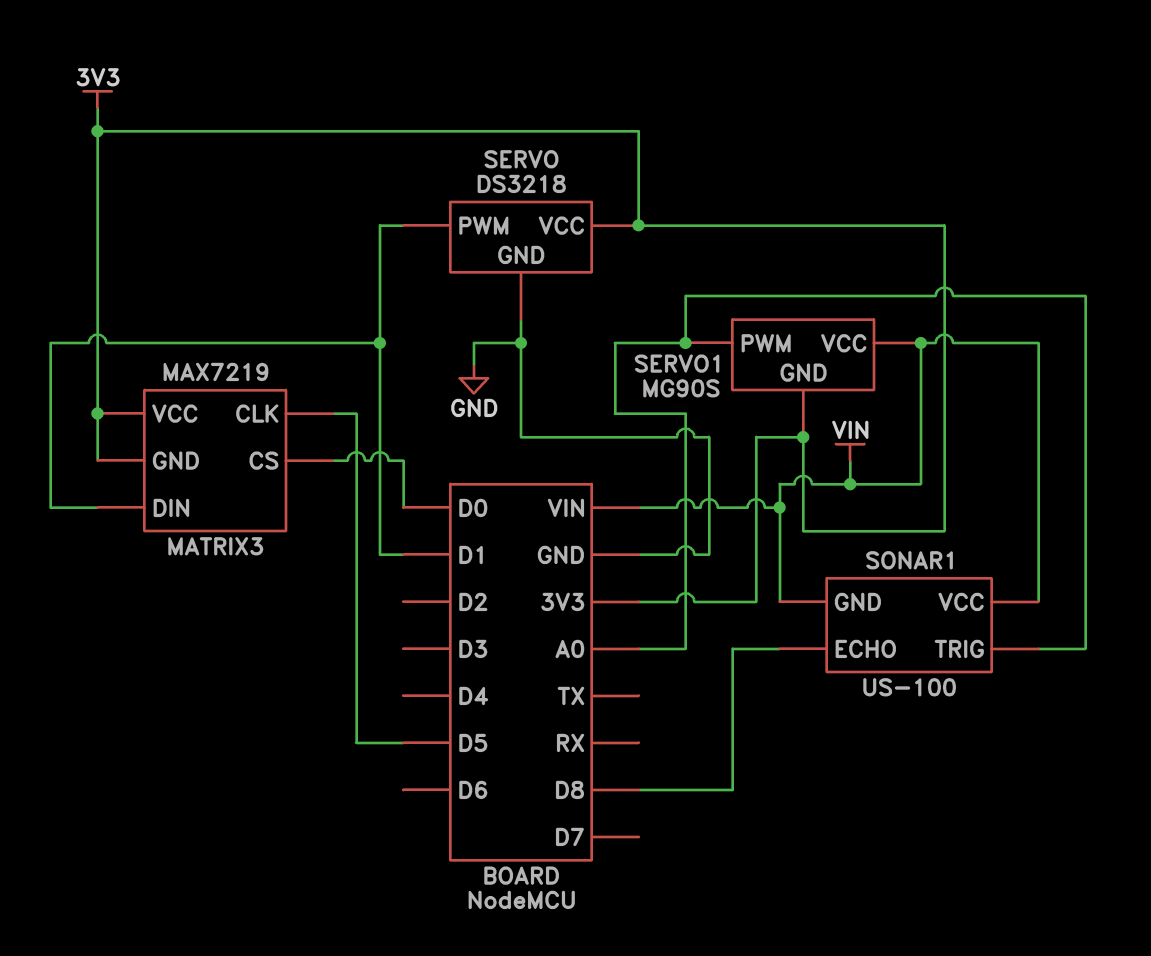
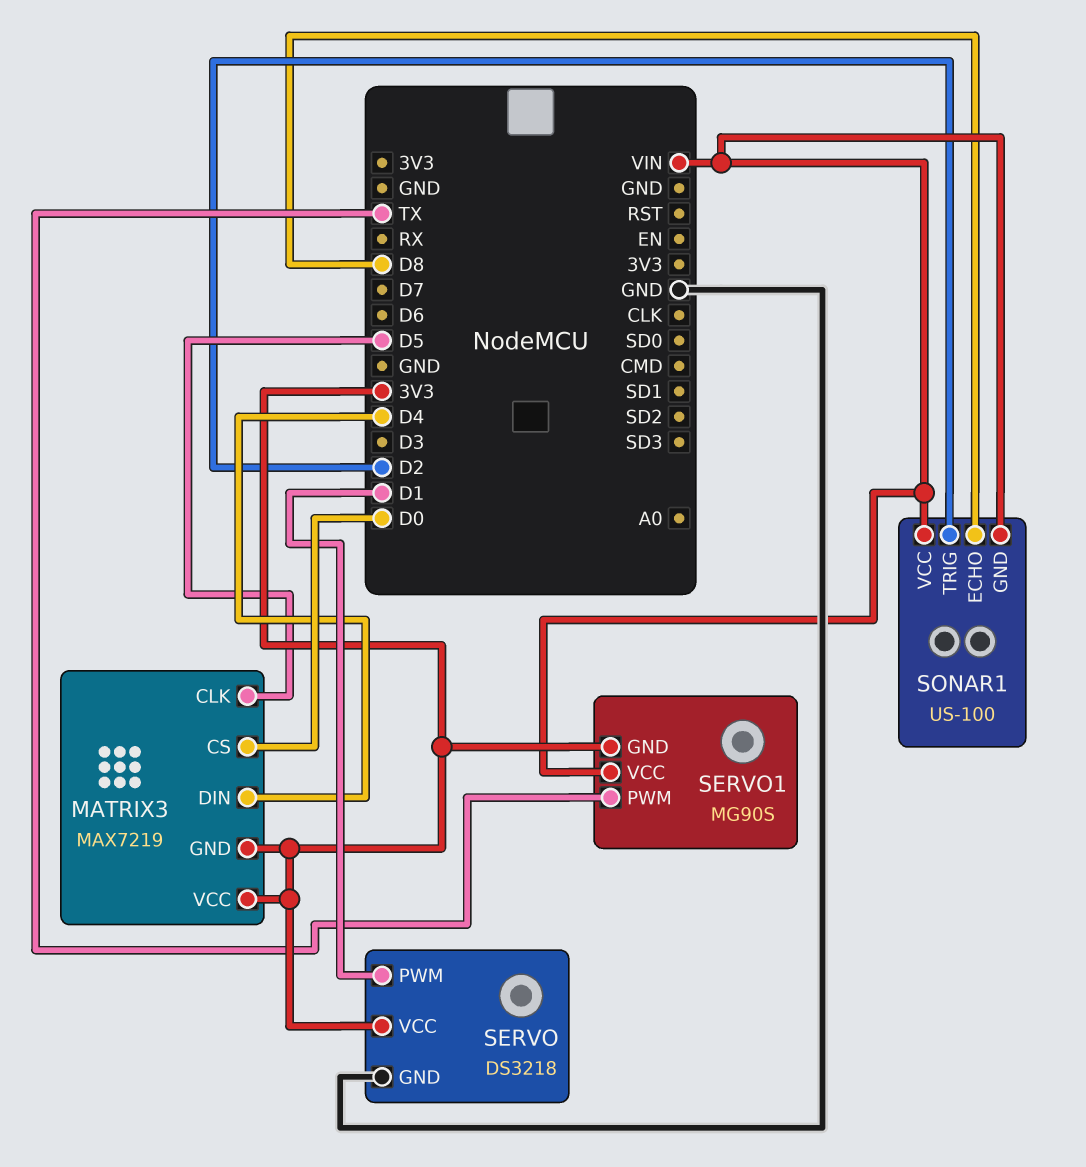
MATRIX3 pin DIN: D1 -> D4
SERVO1 pin PWM: A0 -> TX
SONAR1 pin TRIG: A0 -> D2

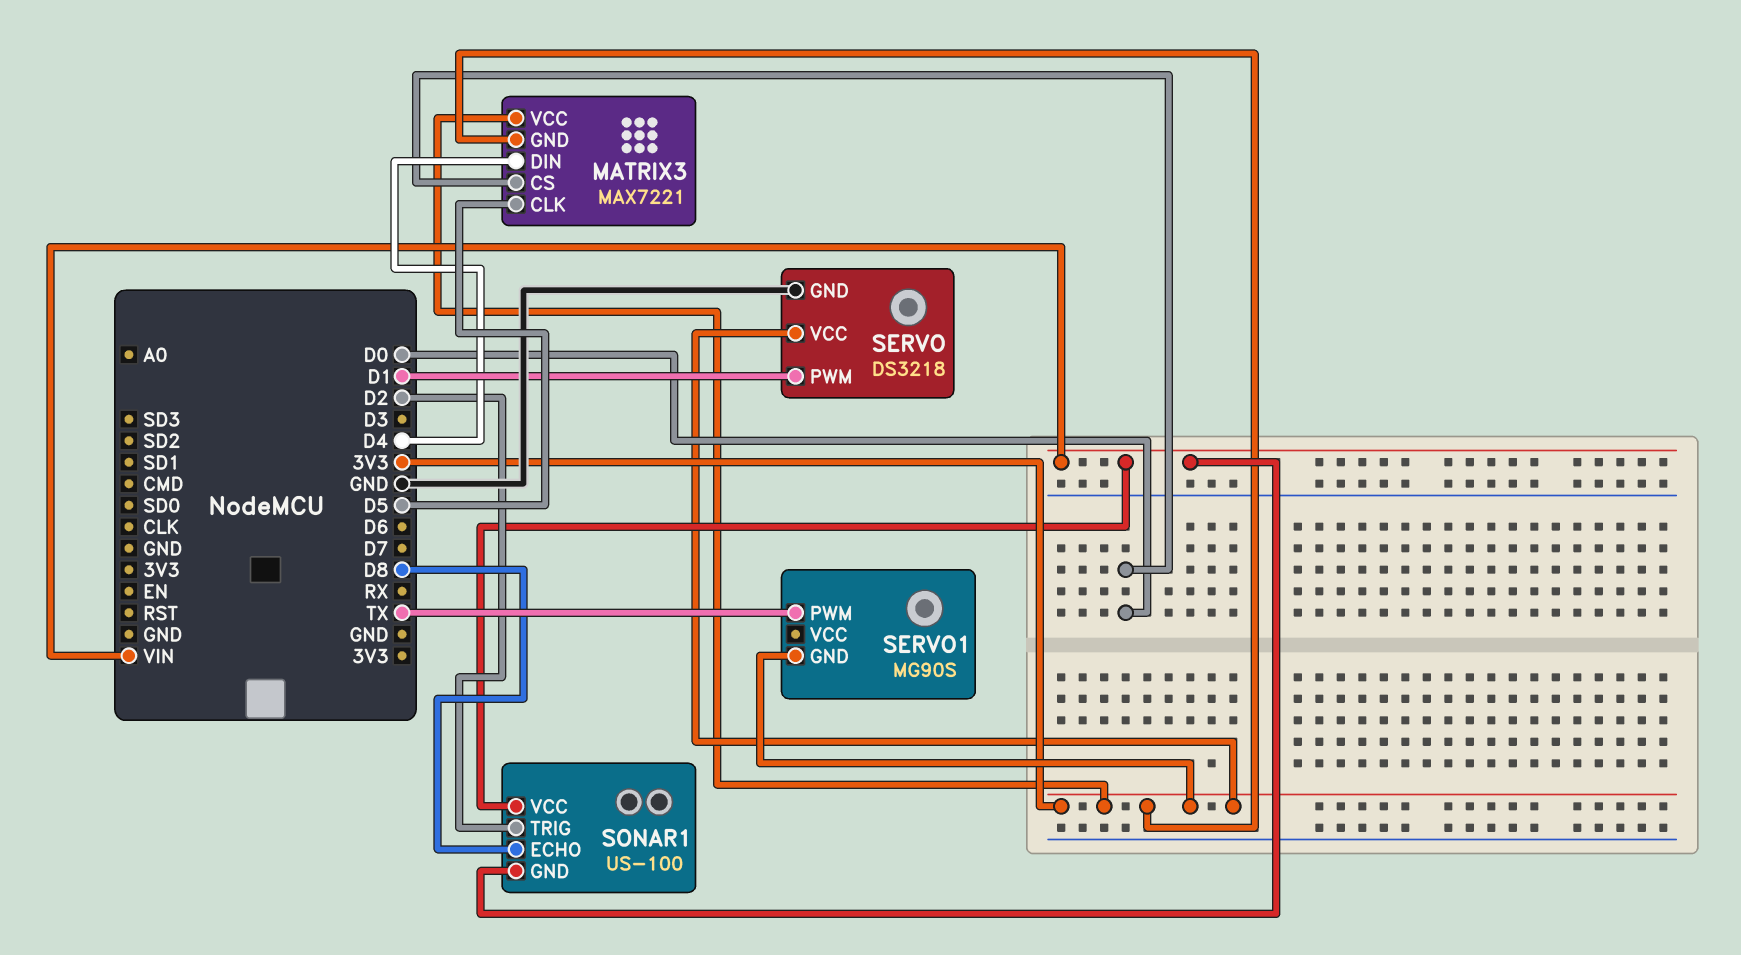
MATRIX3: MAX7219 -> MAX7221
SERVO1 pin VCC: VIN -> none

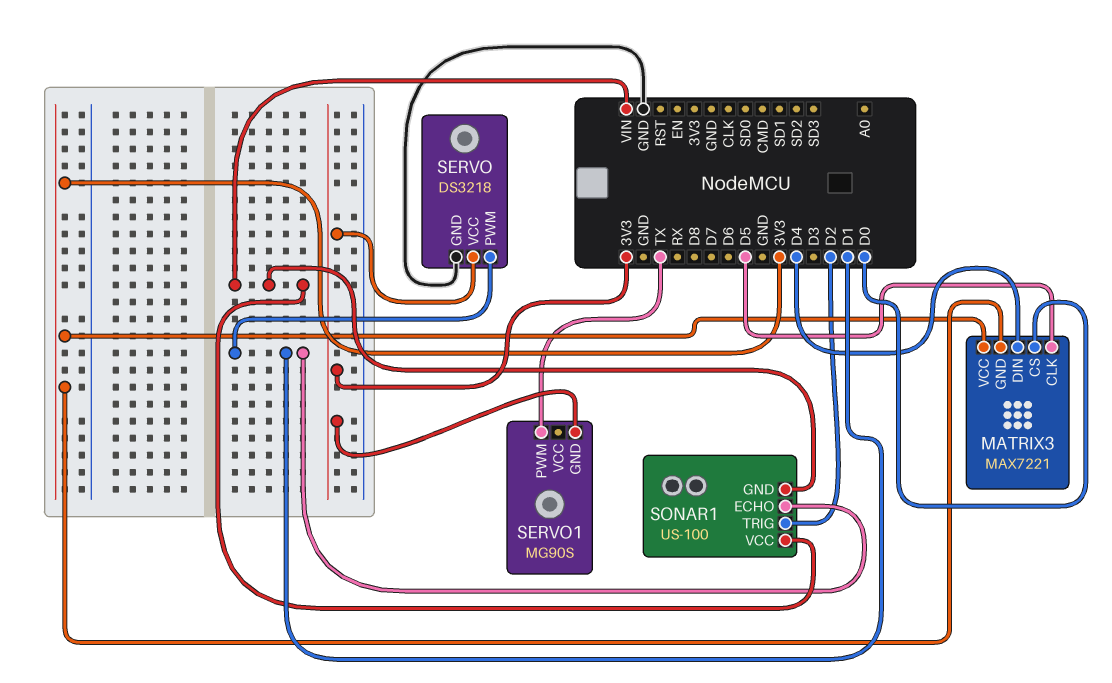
SONAR1 pin ECHO: D8 -> D1

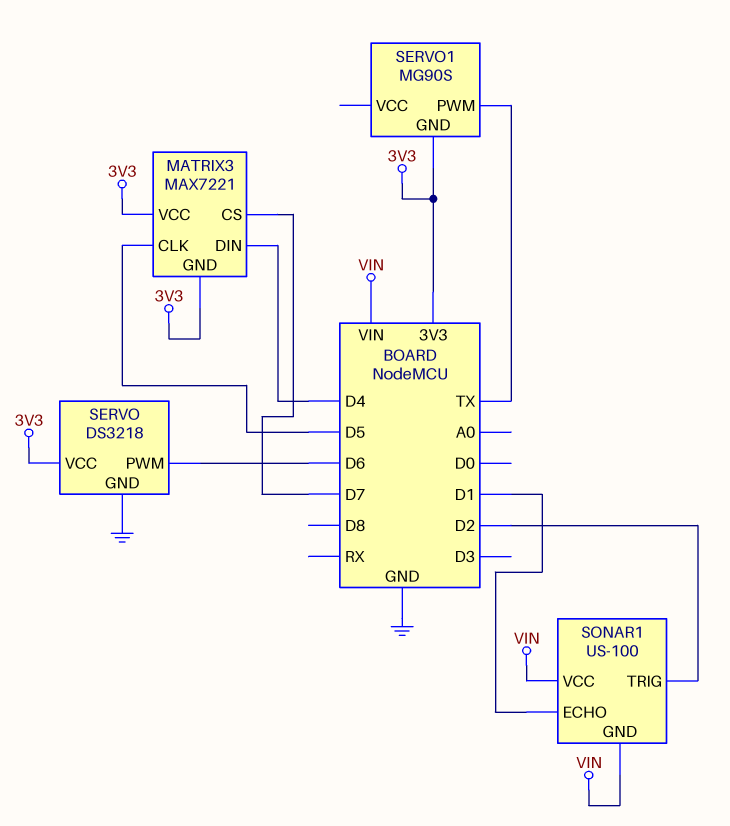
MATRIX3 pin CS: D0 -> D7
SERVO pin PWM: D1 -> D6

